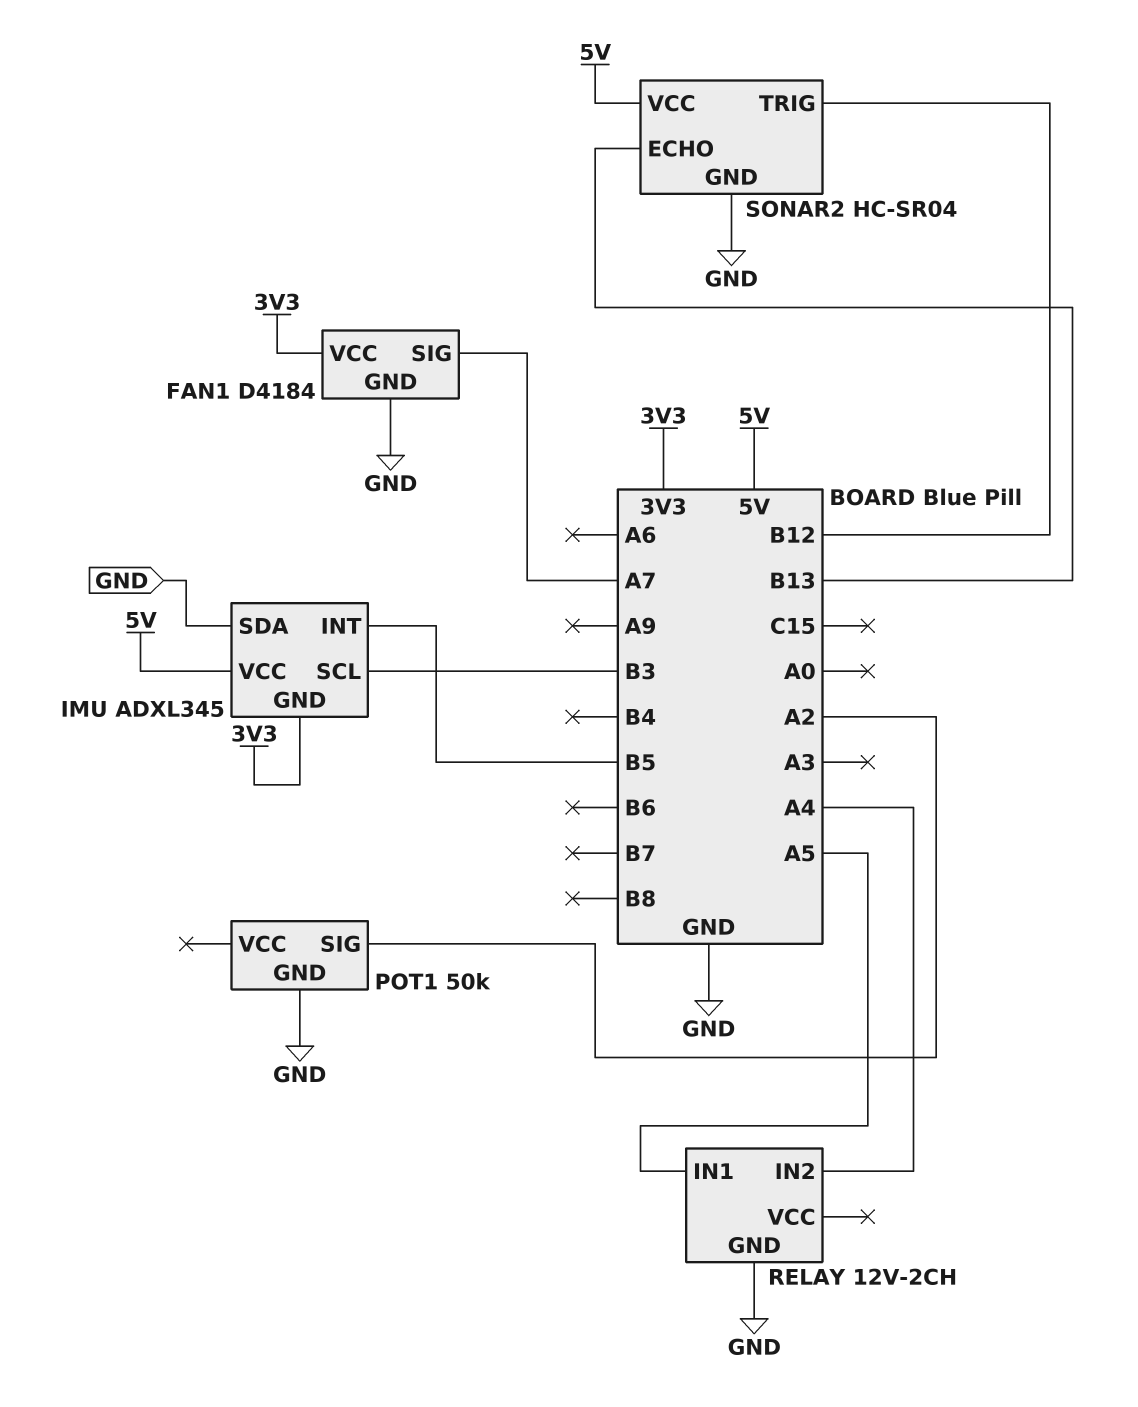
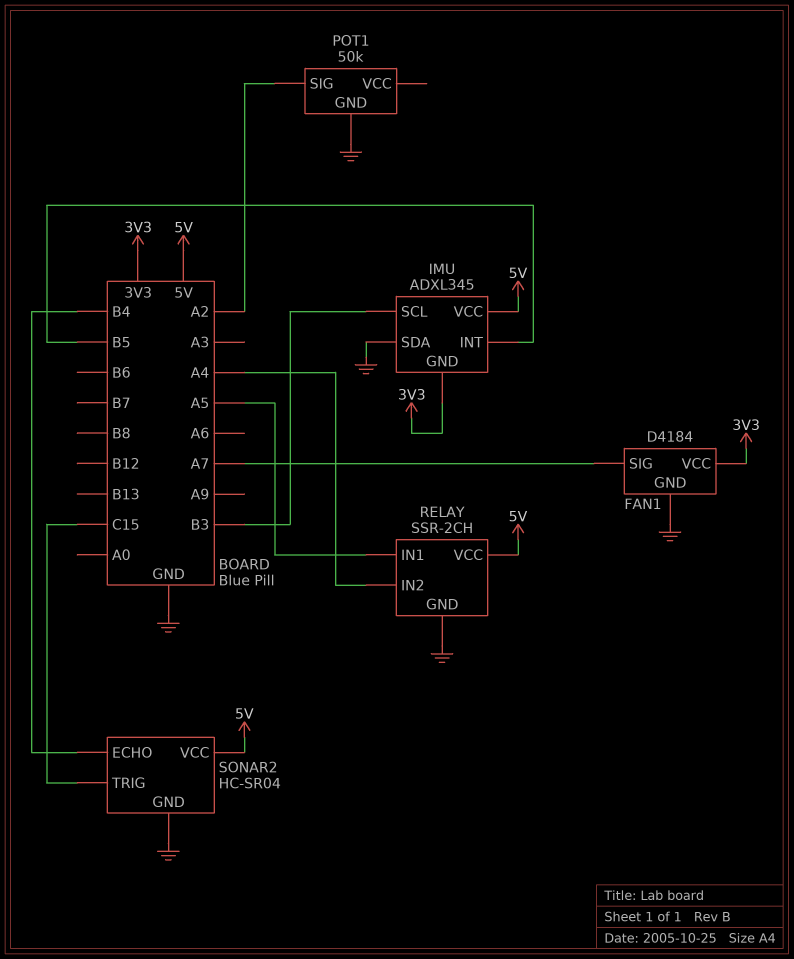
RELAY: 12V-2CH -> SSR-2CH
RELAY pin VCC: none -> 5V
SONAR2 pin ECHO: B13 -> B4
SONAR2 pin TRIG: B12 -> C15

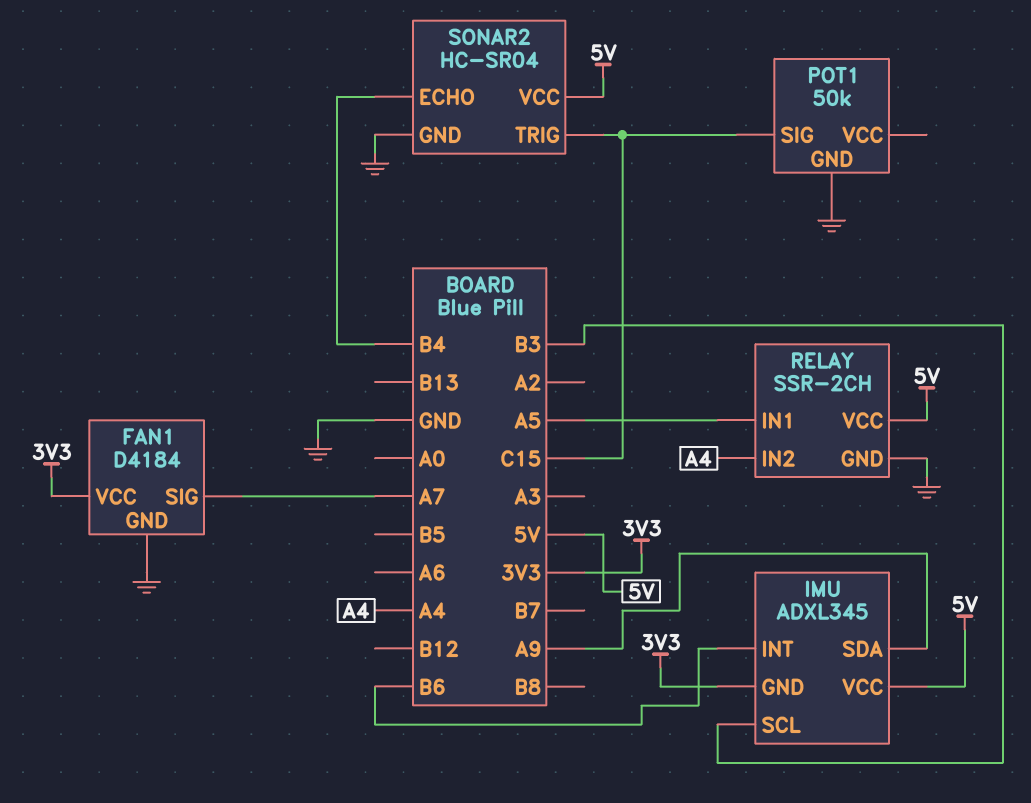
IMU pin INT: B5 -> B6
IMU pin SDA: GND -> A9
POT1 pin SIG: A2 -> C15

